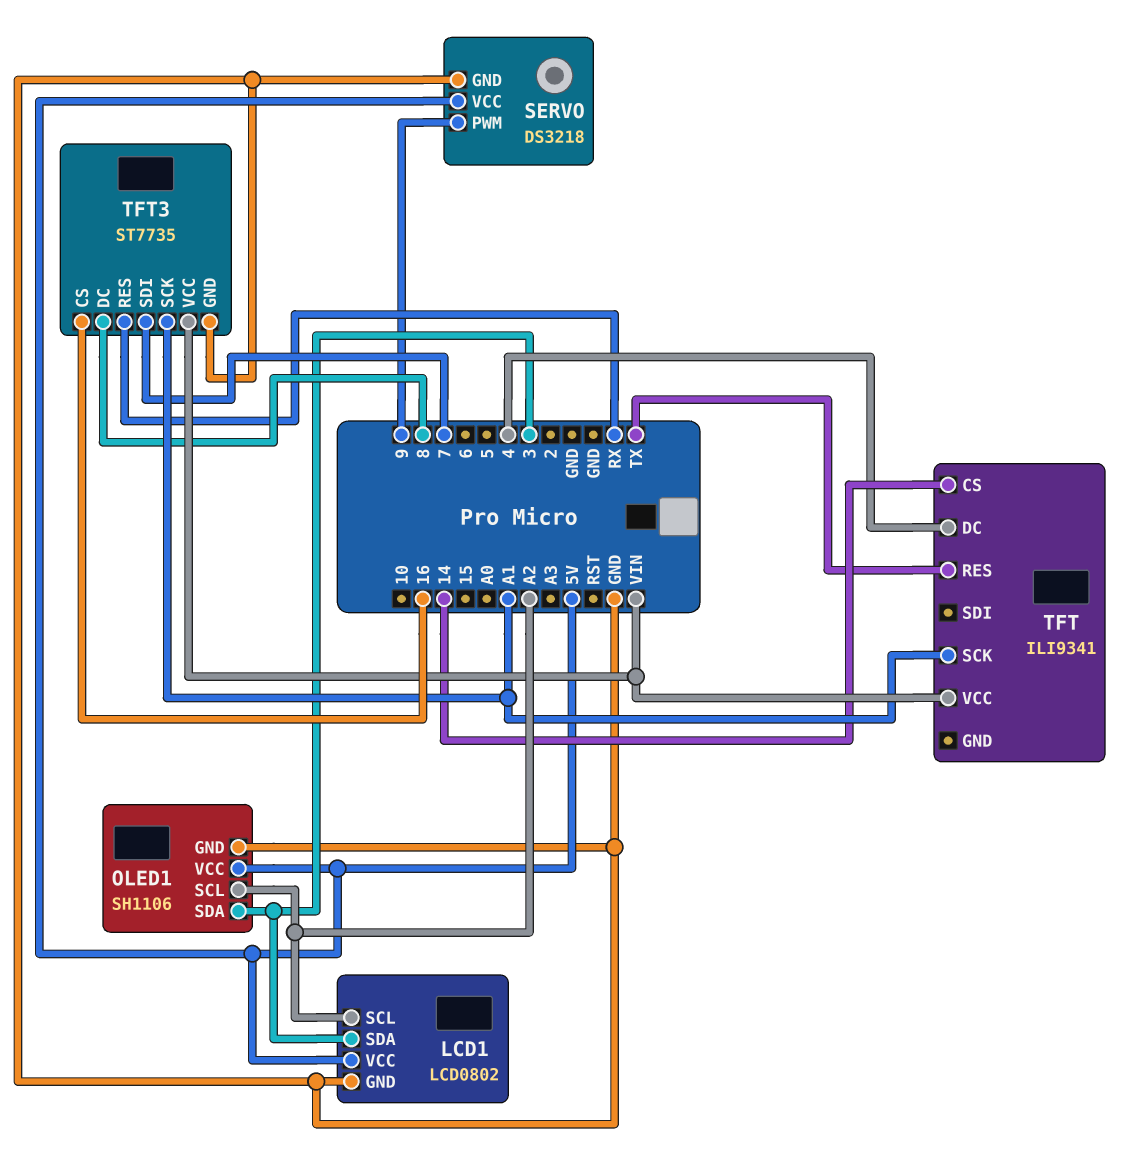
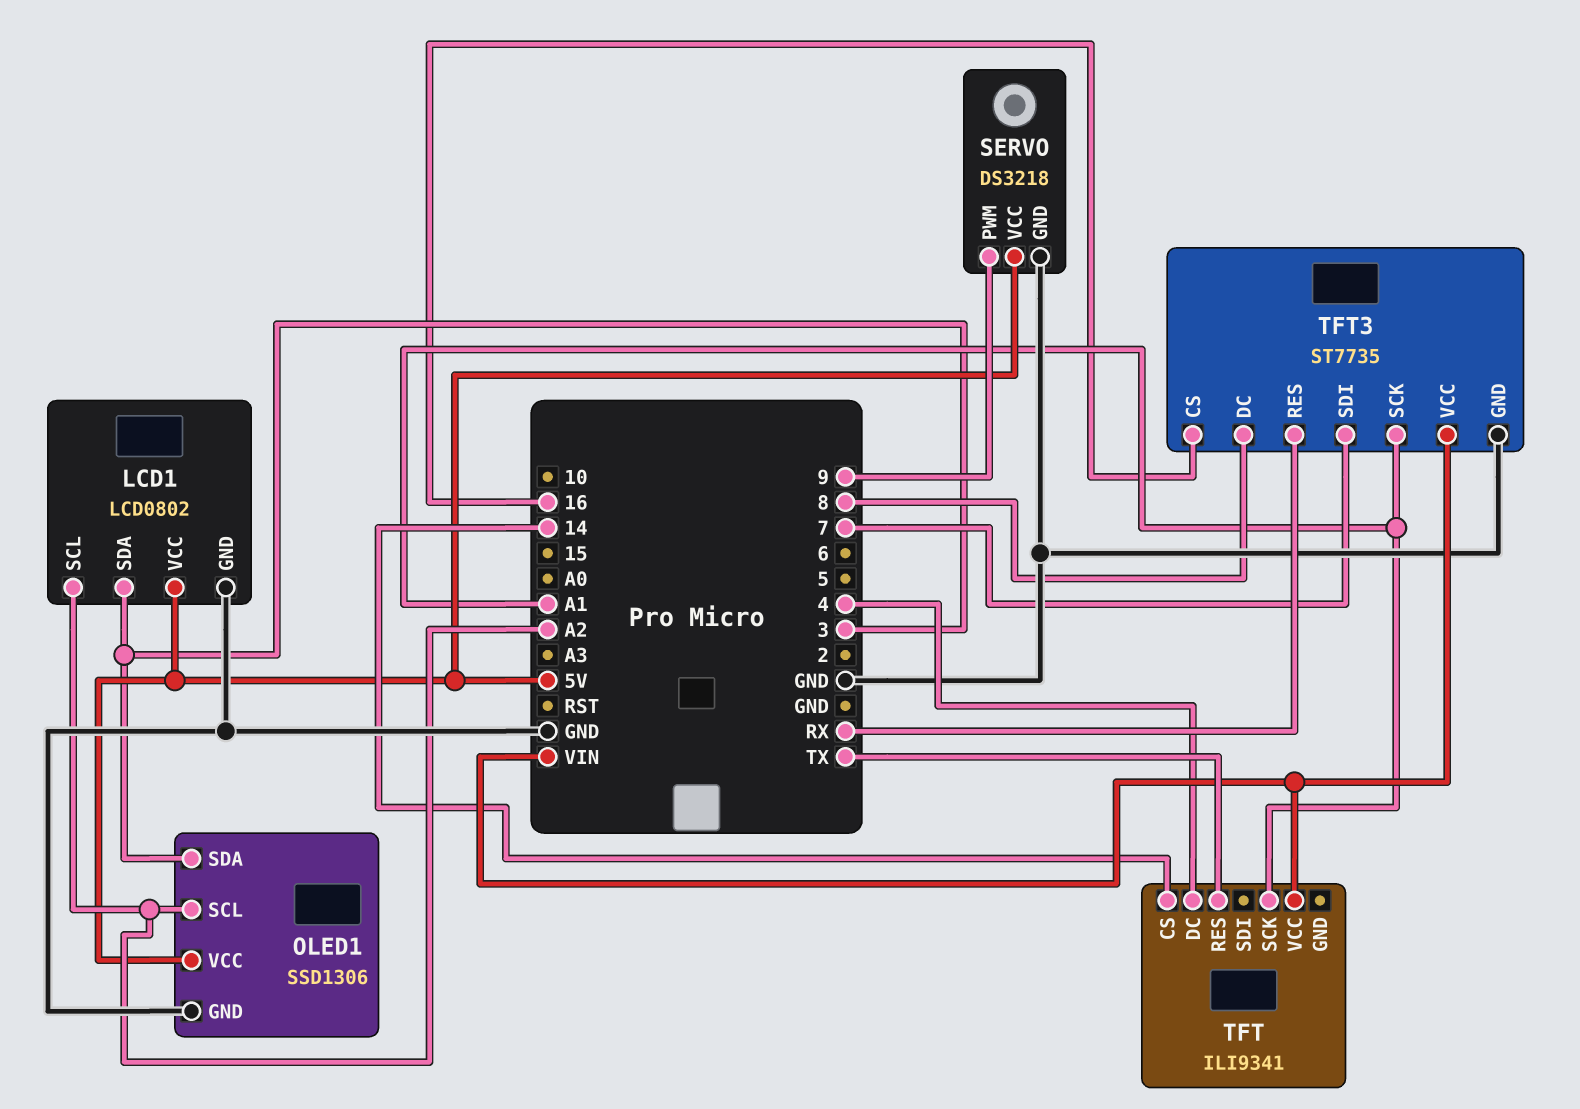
OLED1: SH1106 -> SSD1306

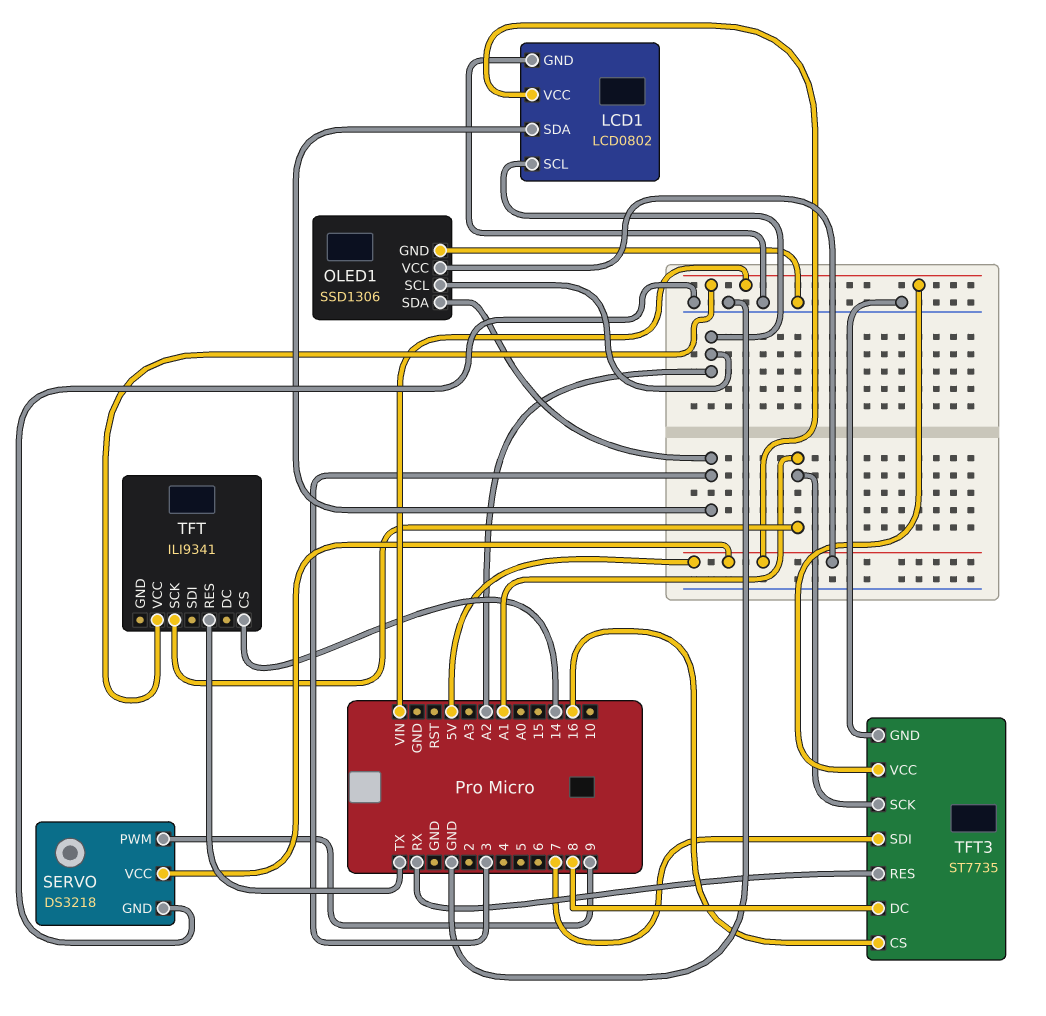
TFT pin DC: 4 -> none

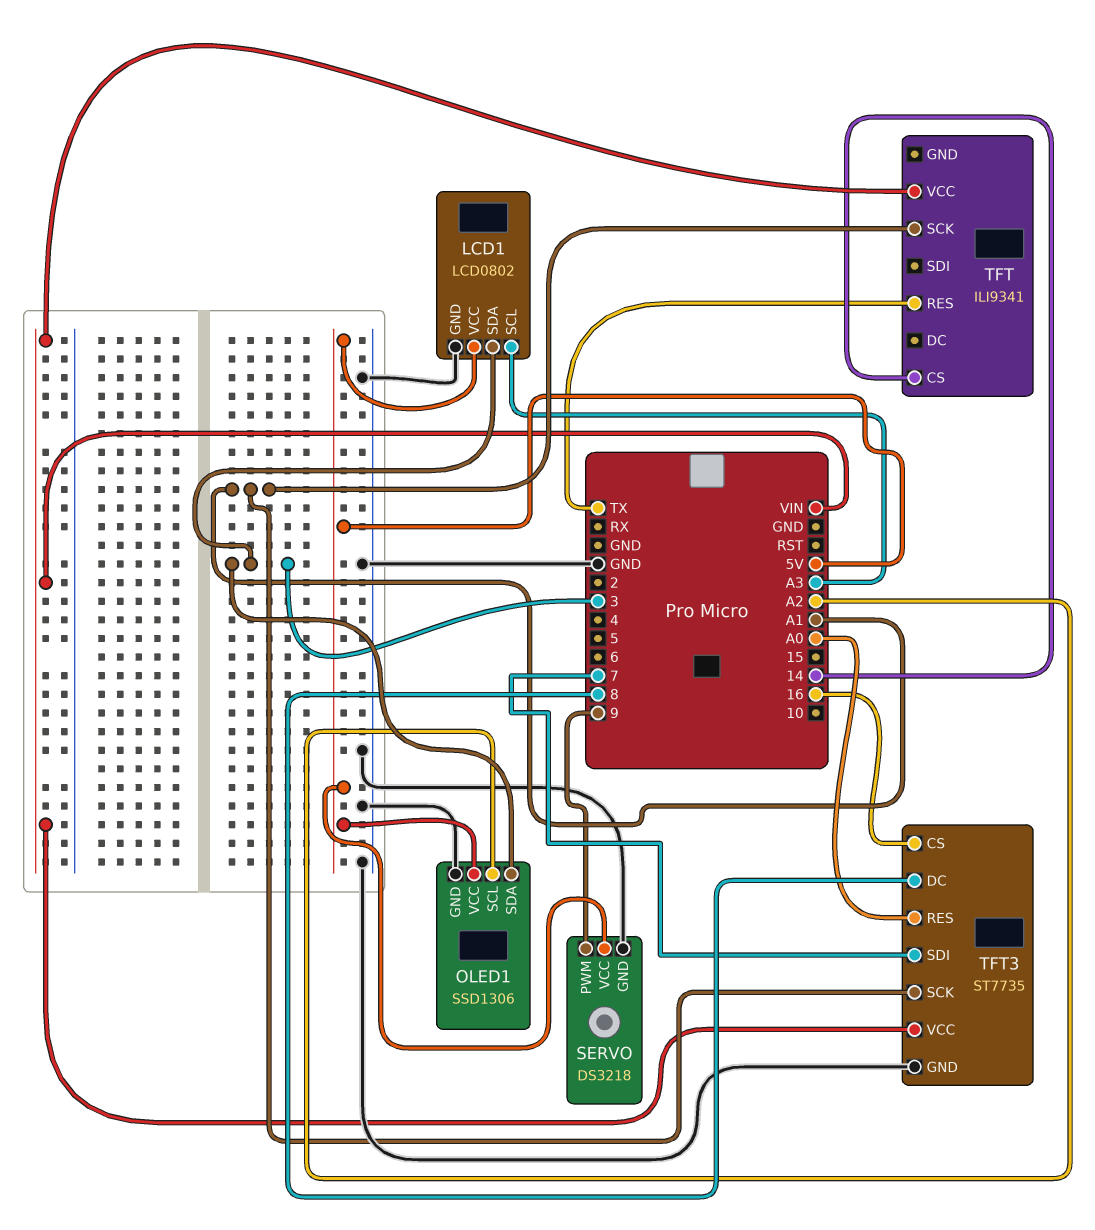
LCD1 pin SCL: A2 -> A3
TFT3 pin RES: RX -> A0

